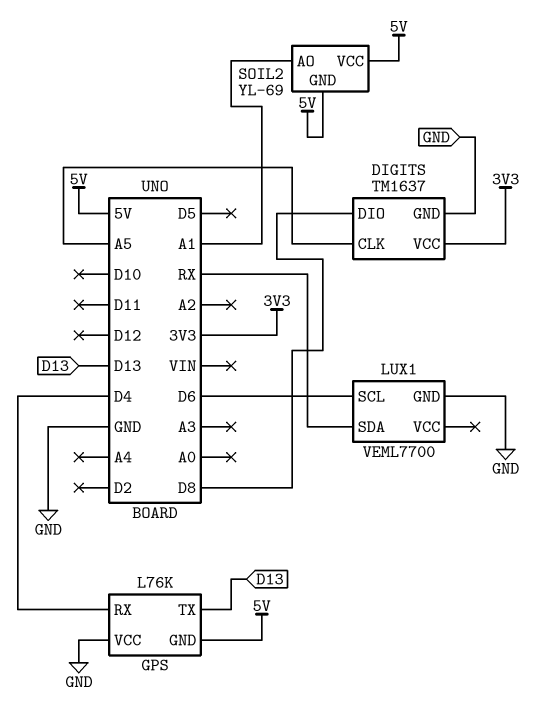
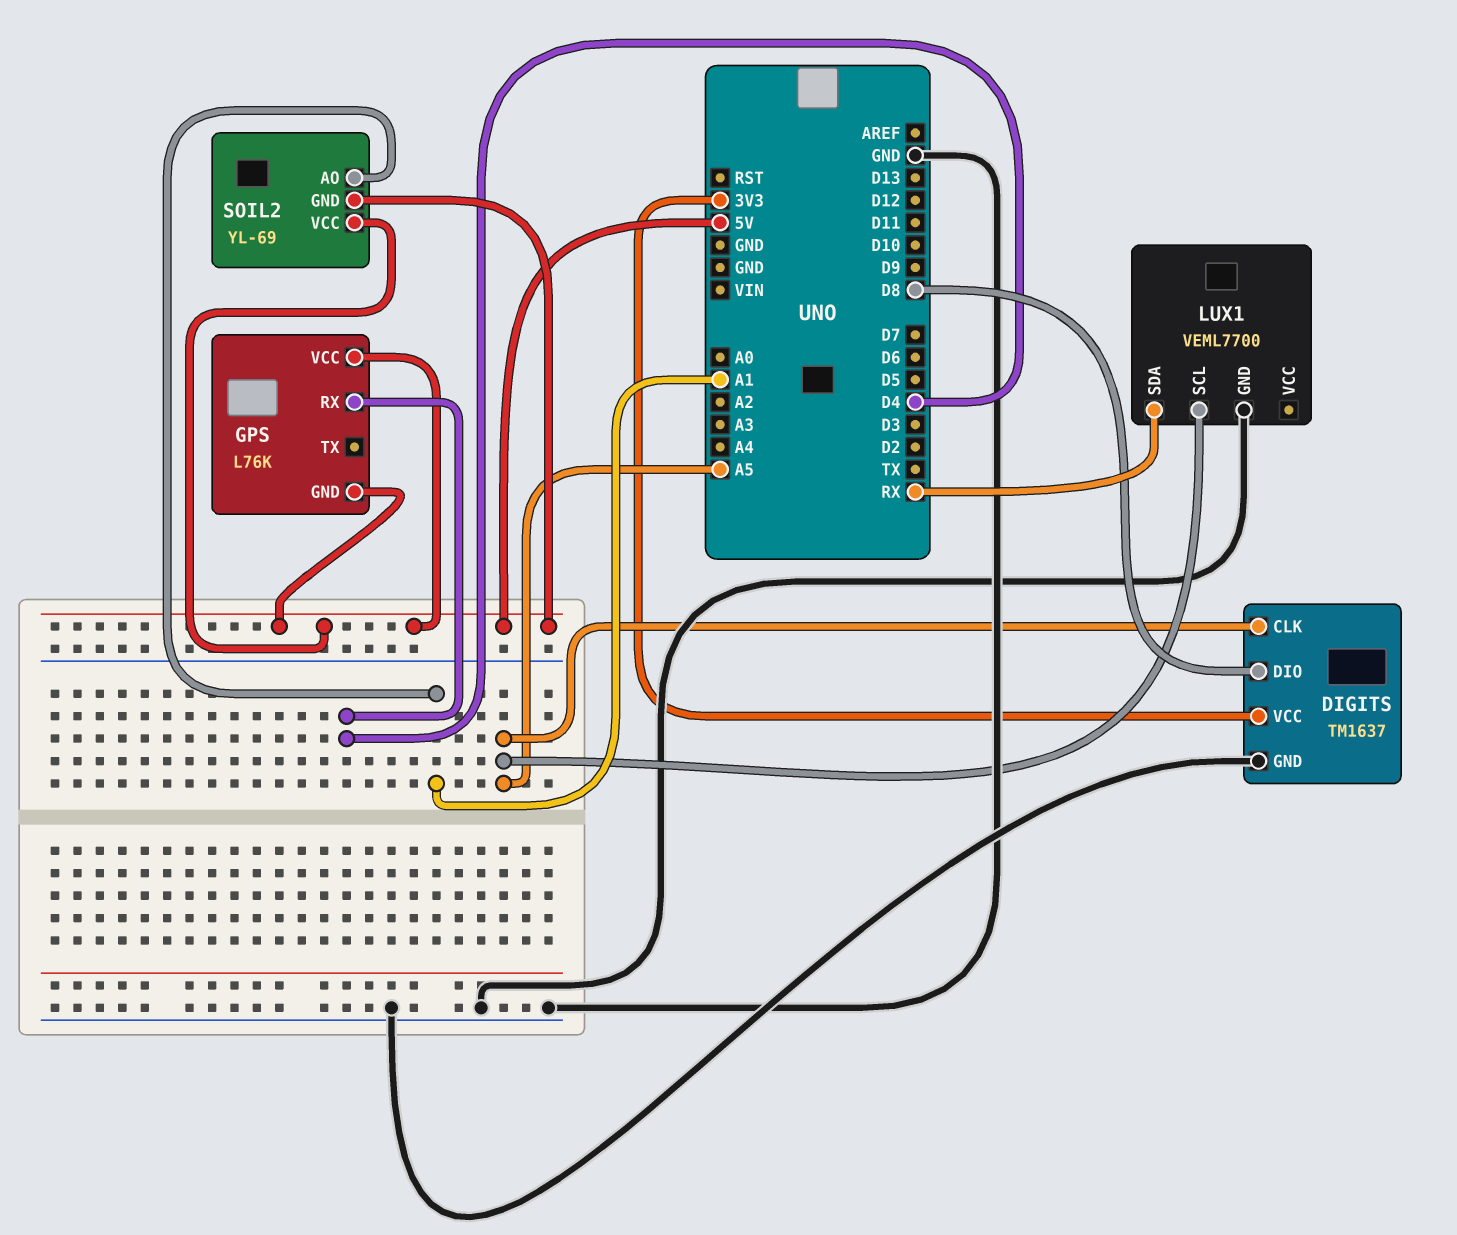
GPS pin TX: D13 -> none
GPS pin VCC: GND -> 5V
LUX1 pin SCL: D6 -> A5

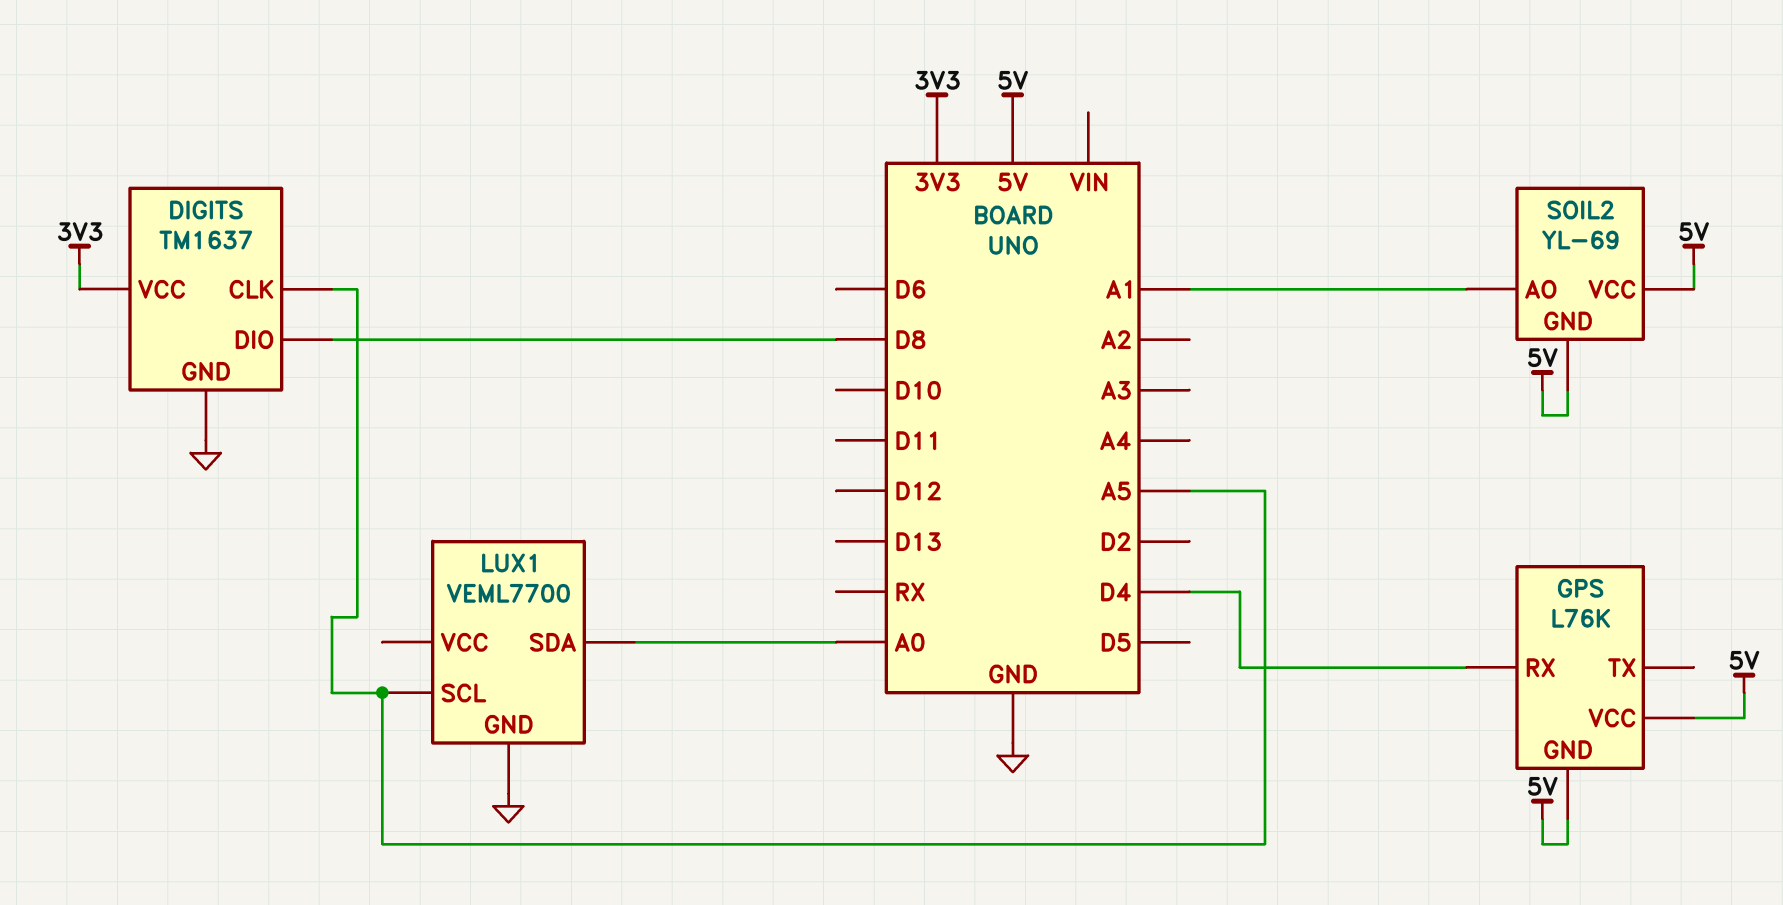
LUX1 pin SDA: RX -> A0

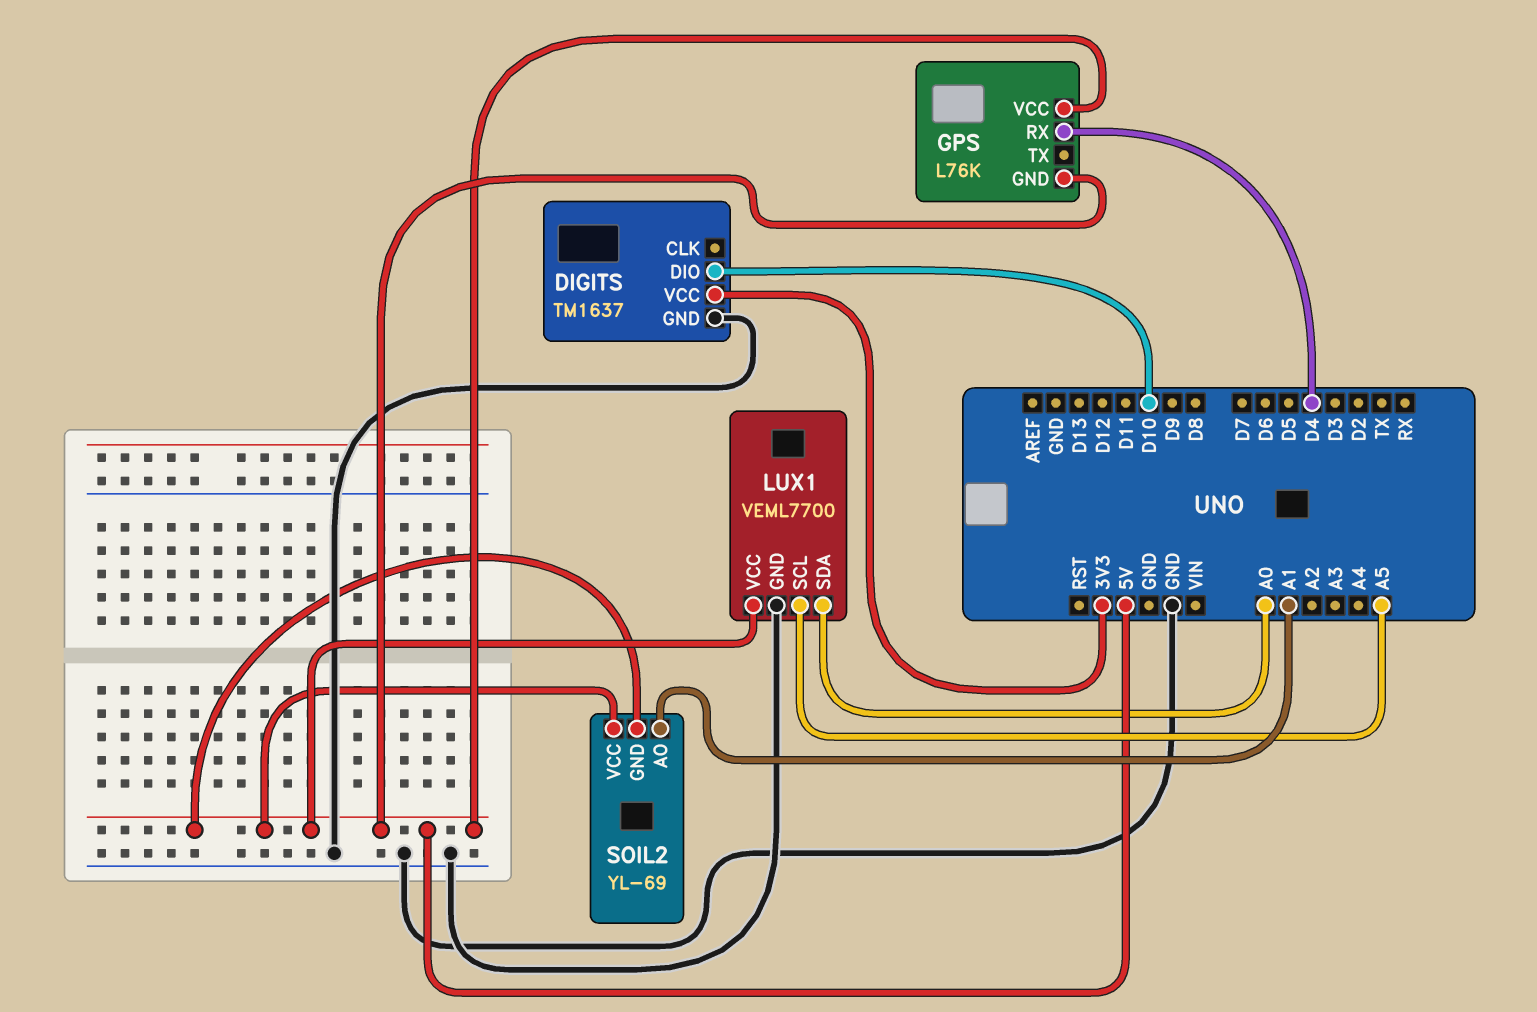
DIGITS pin CLK: A5 -> none
DIGITS pin DIO: D8 -> D10
LUX1 pin VCC: none -> 5V

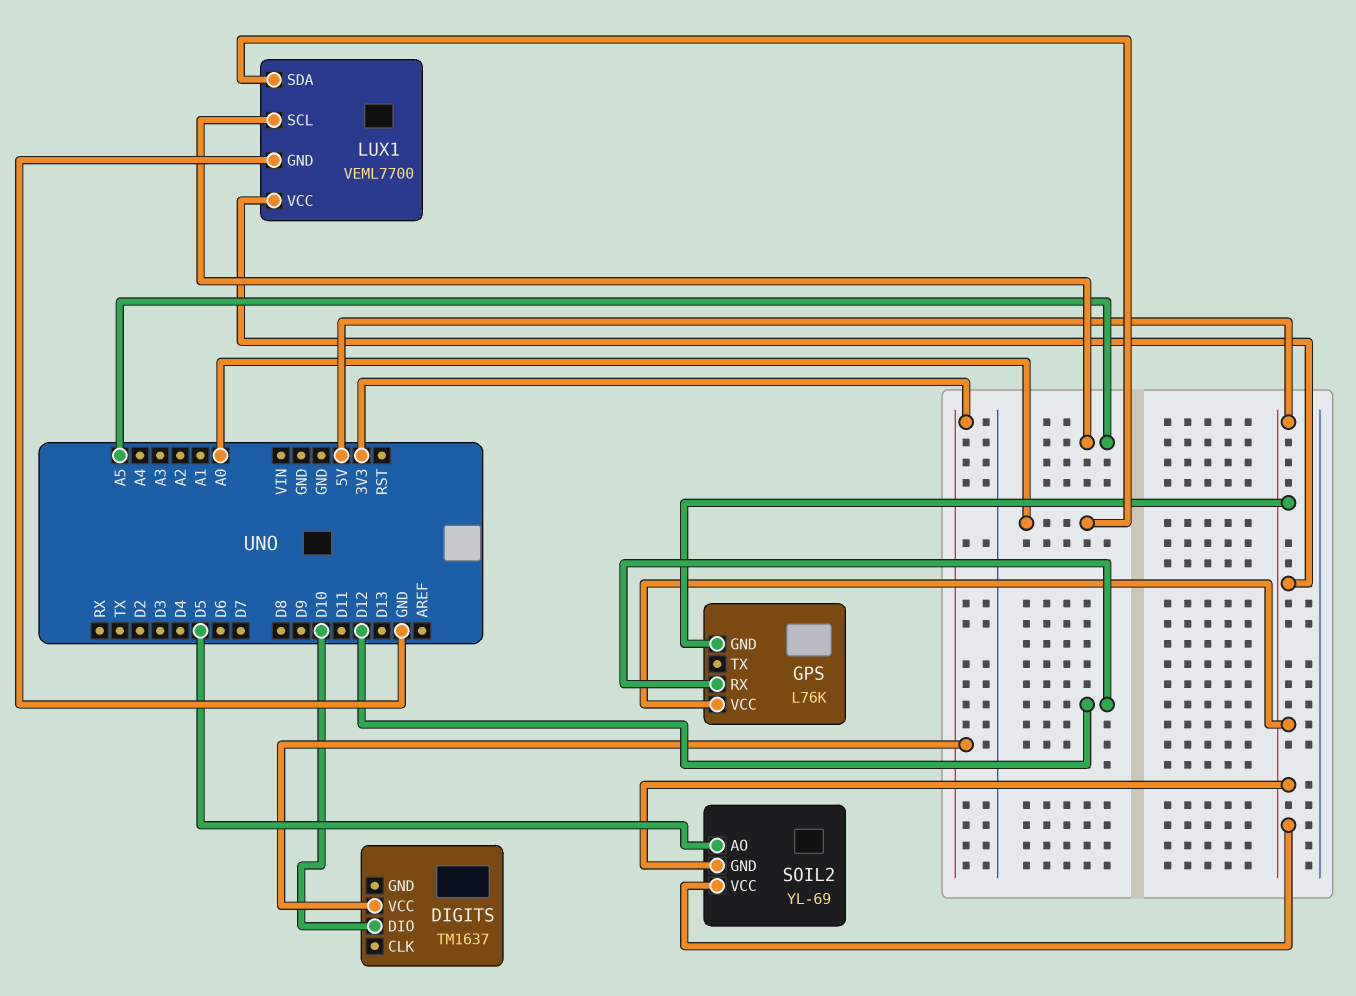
DIGITS pin GND: GND -> none
GPS pin RX: D4 -> D12
SOIL2 pin AO: A1 -> D5

